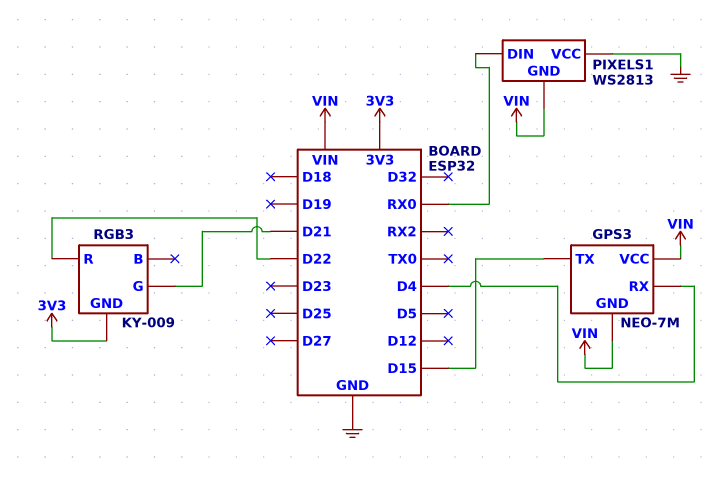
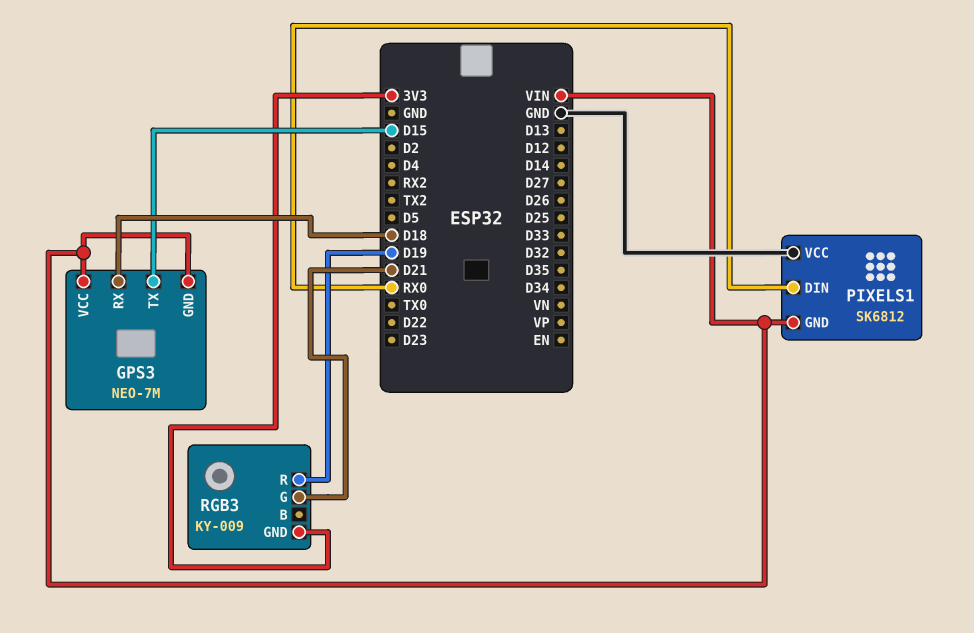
GPS3 pin RX: D4 -> D18
PIXELS1: WS2813 -> SK6812
RGB3 pin R: D22 -> D19

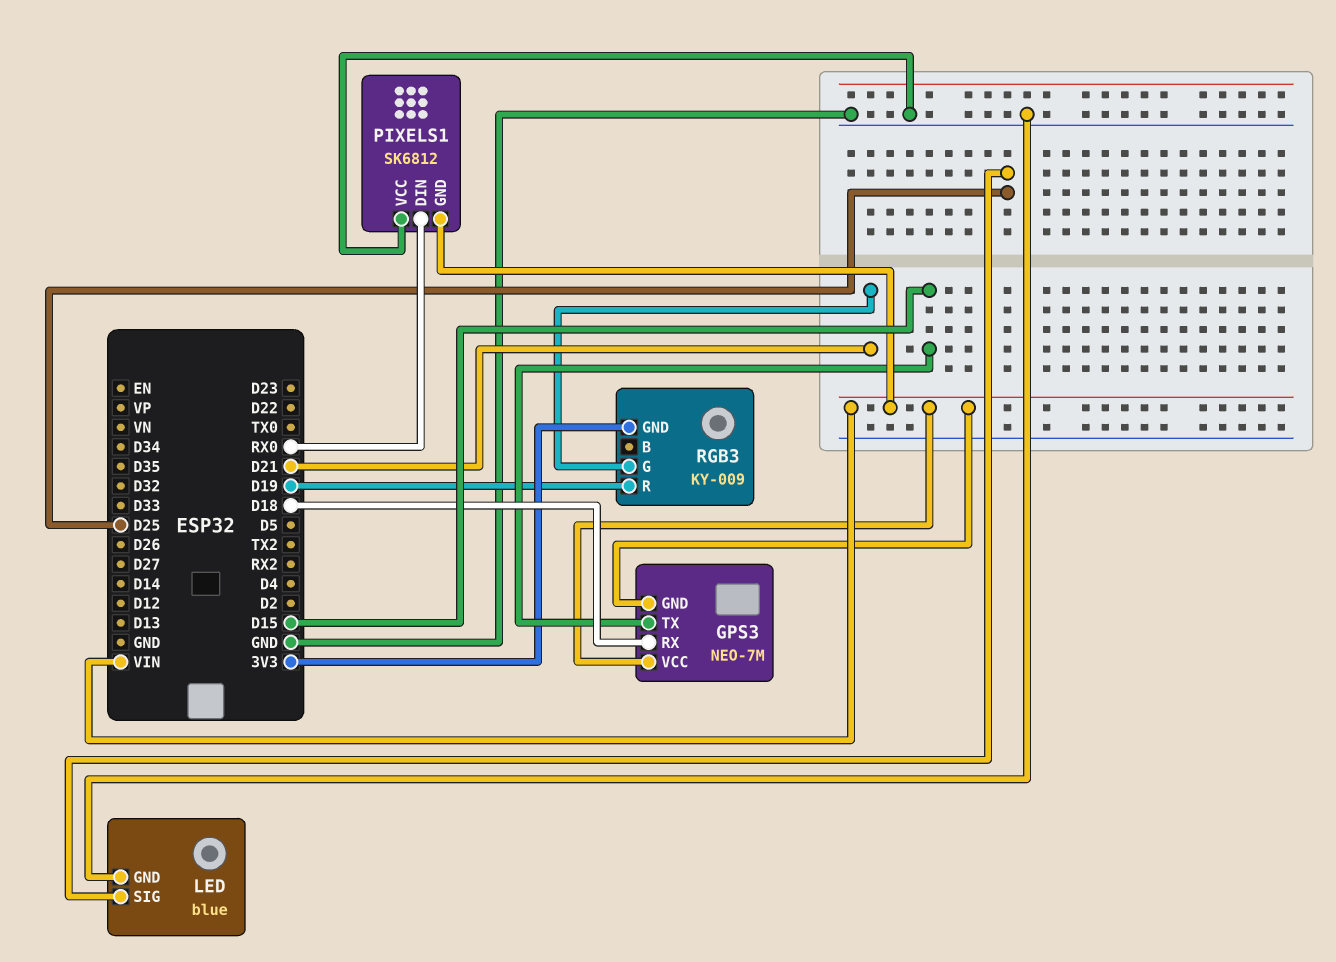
LED: none -> blue
LED pin GND: none -> GND
LED pin SIG: none -> D25

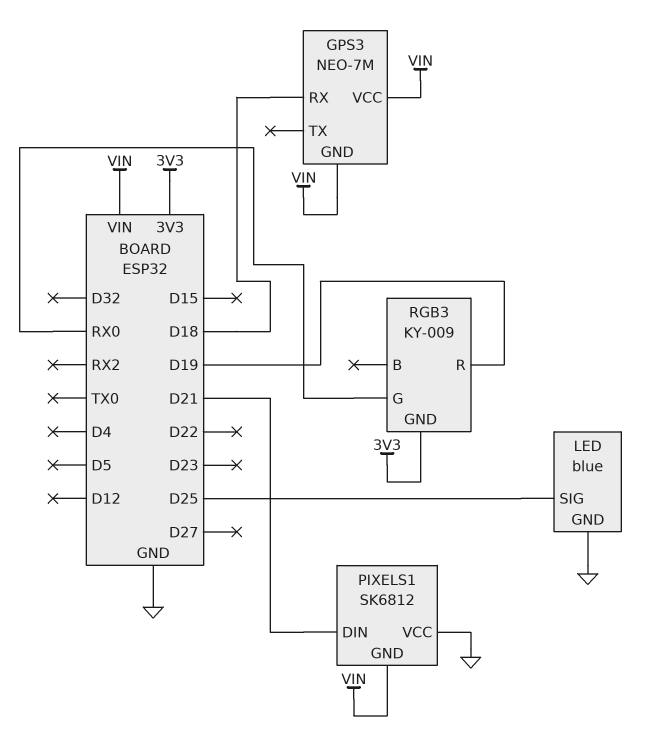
GPS3 pin TX: D15 -> none
PIXELS1 pin DIN: RX0 -> D21
RGB3 pin G: D21 -> RX0

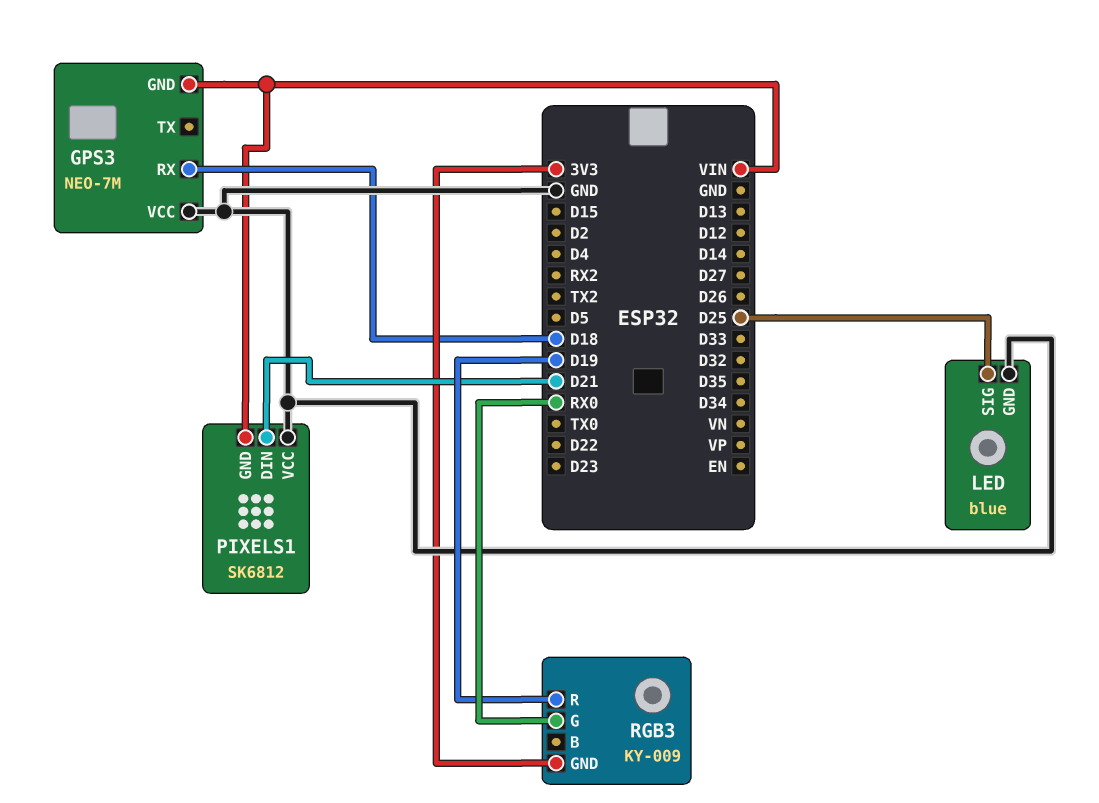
GPS3 pin VCC: VIN -> GND

